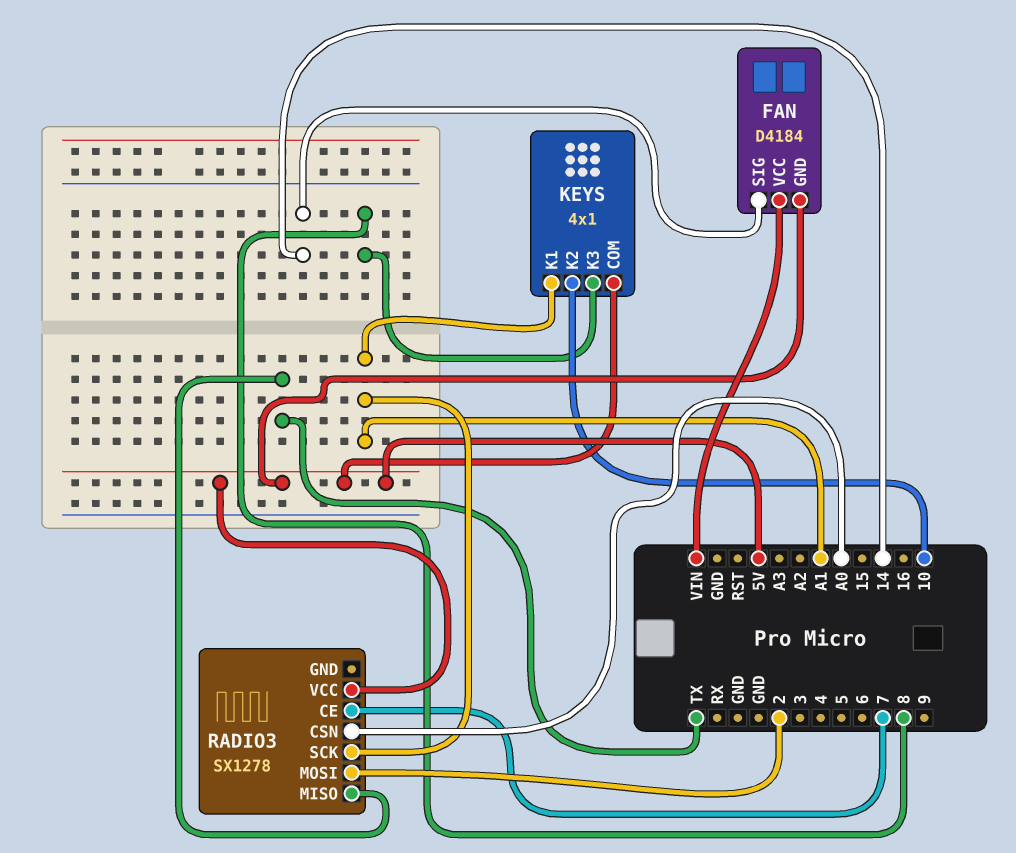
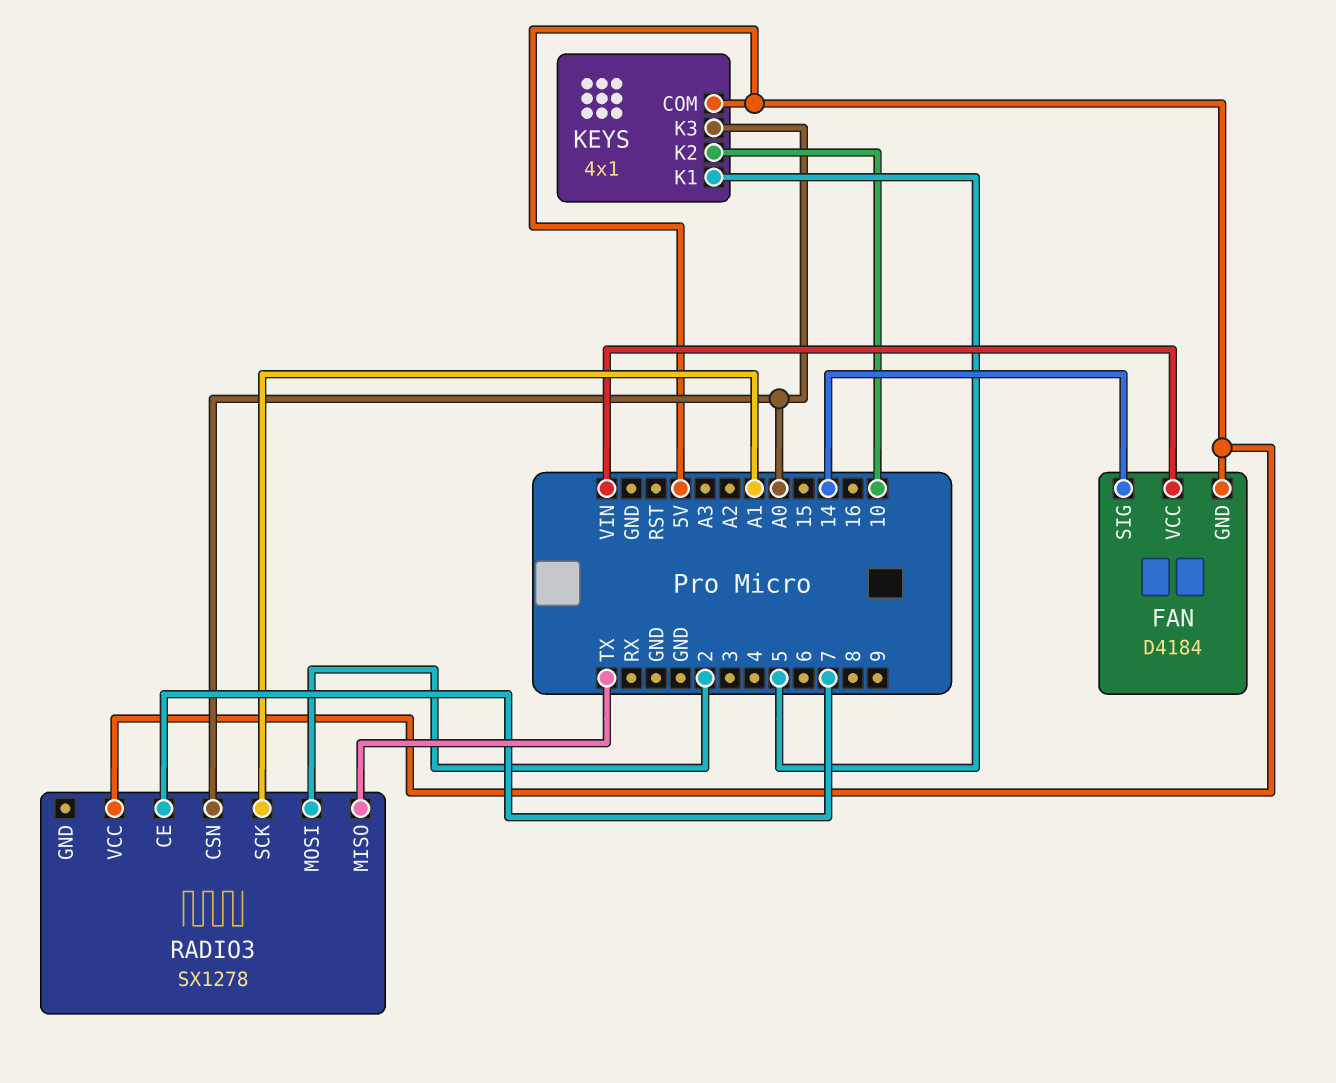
KEYS pin K1: A1 -> 5
KEYS pin K3: 8 -> A0

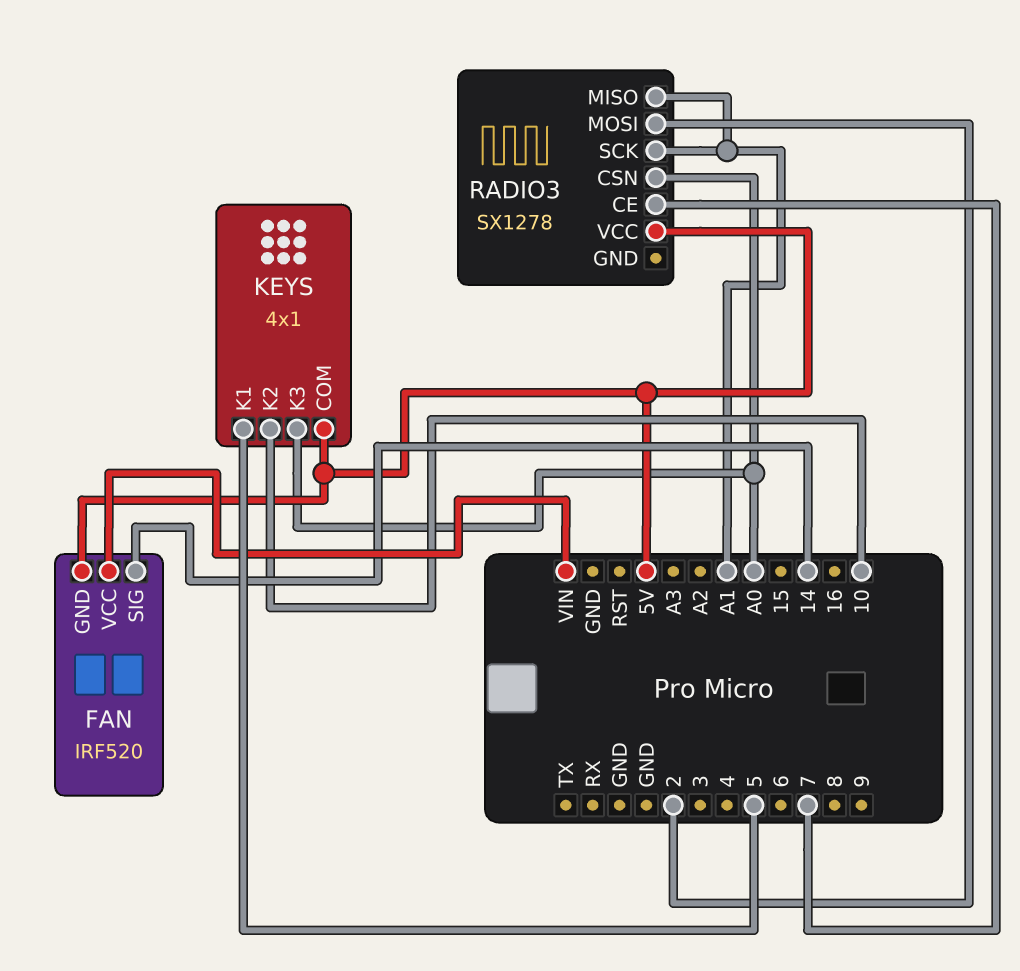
FAN: D4184 -> IRF520
RADIO3 pin MISO: TX -> A1

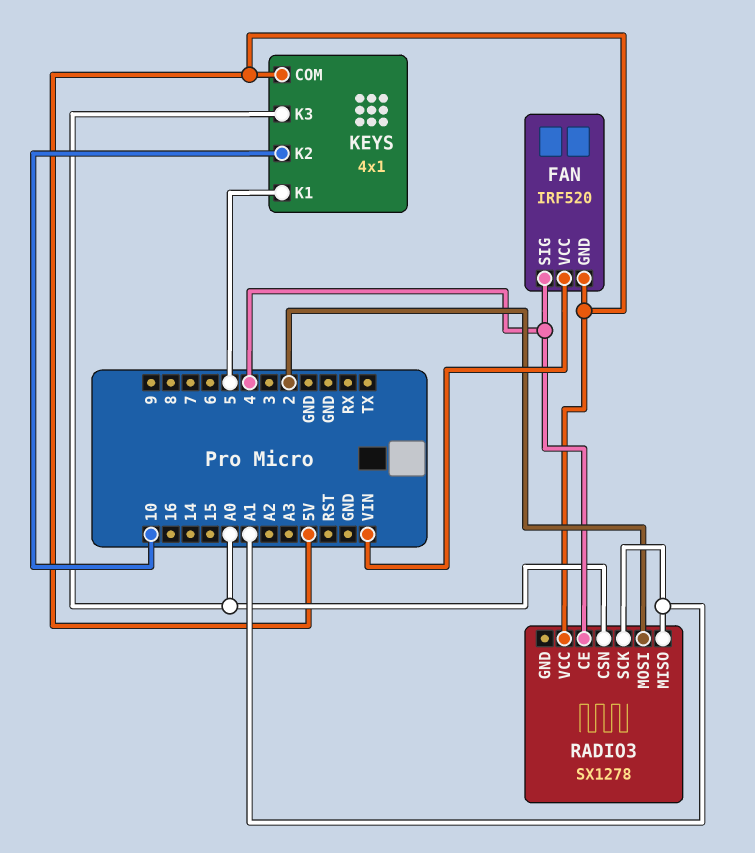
FAN pin SIG: 14 -> 4
RADIO3 pin CE: 7 -> 4

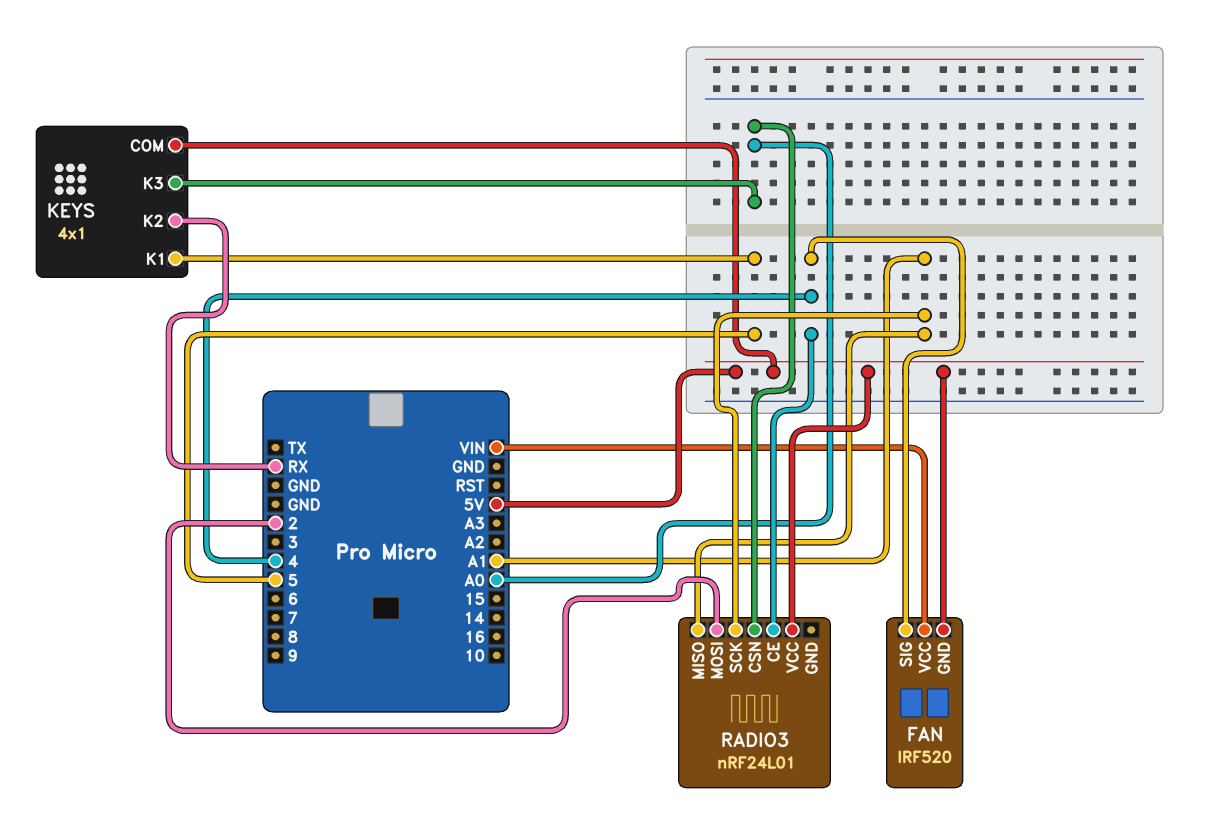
KEYS pin K2: 10 -> RX
RADIO3: SX1278 -> nRF24L01

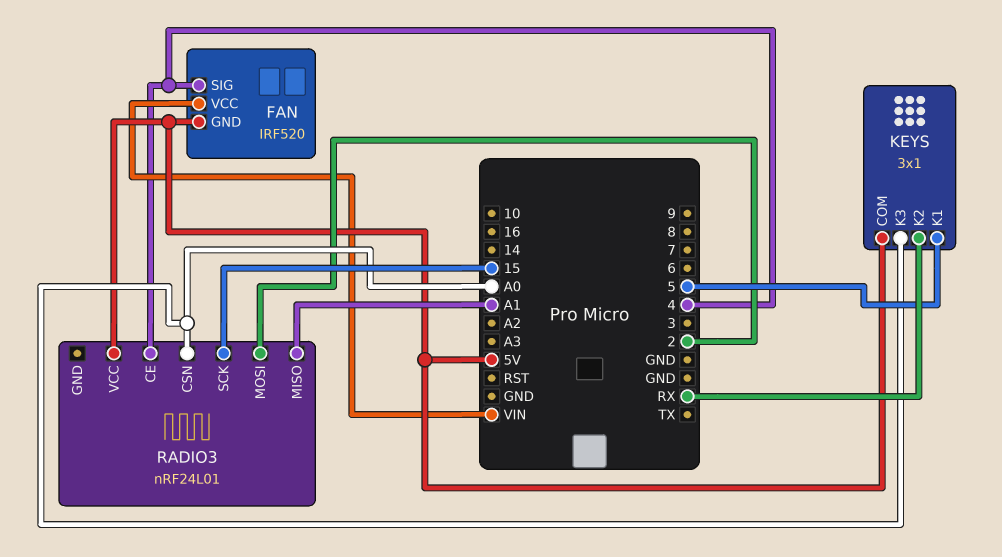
KEYS: 4x1 -> 3x1
RADIO3 pin SCK: A1 -> 15

